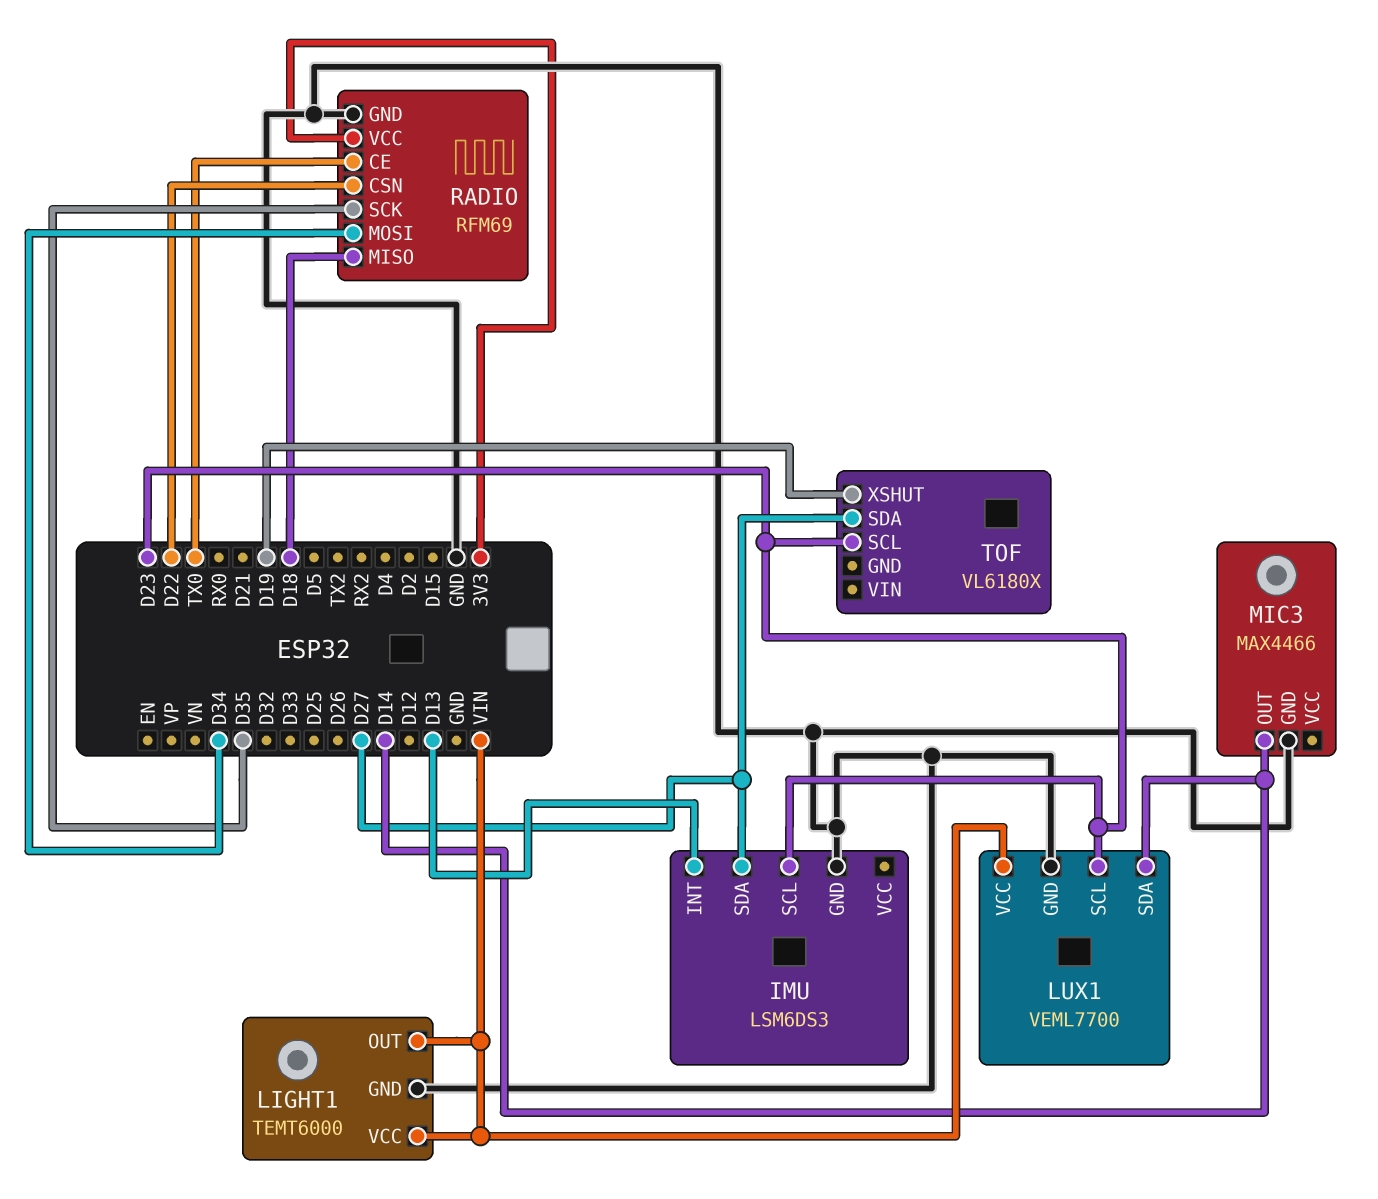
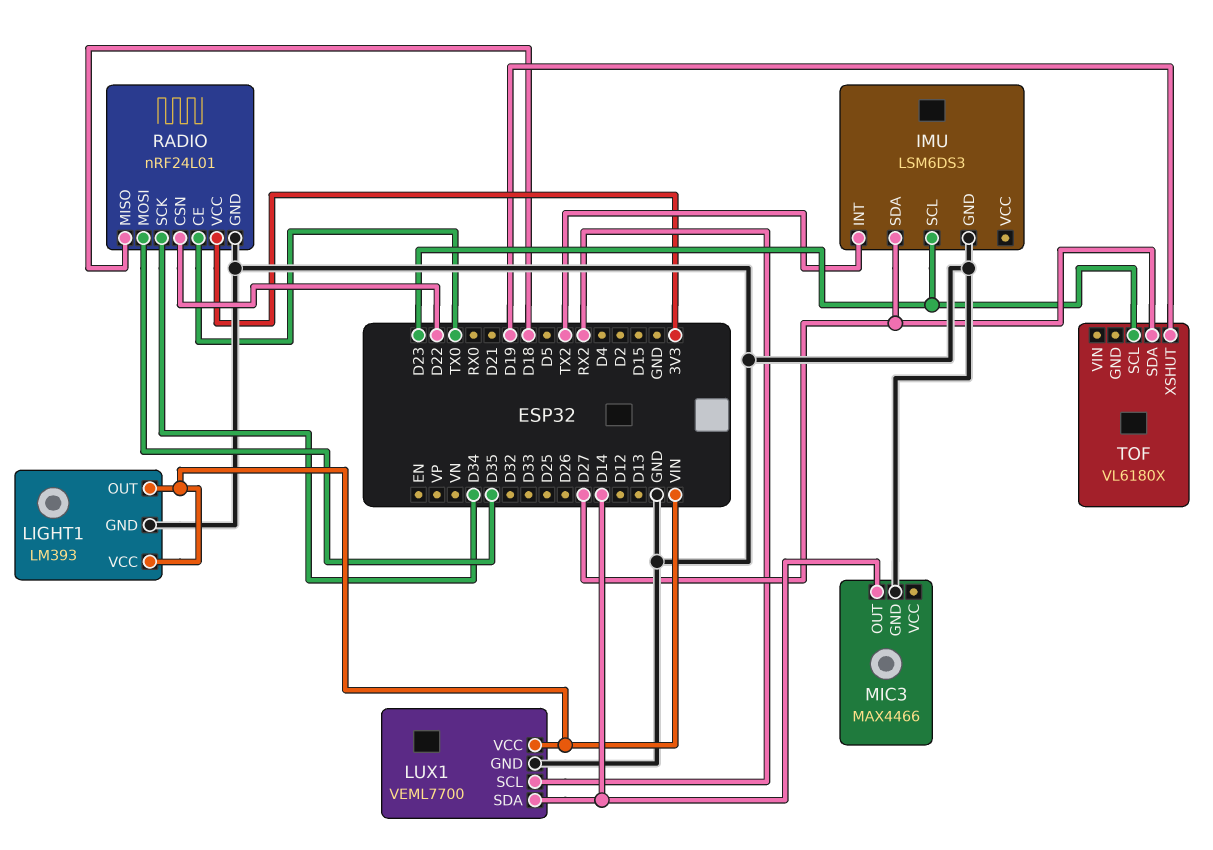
IMU pin INT: D13 -> TX2
LIGHT1: TEMT6000 -> LM393
LUX1 pin SCL: D23 -> RX2
RADIO: RFM69 -> nRF24L01
RADIO pin MOSI: D34 -> D35
RADIO pin SCK: D35 -> D34

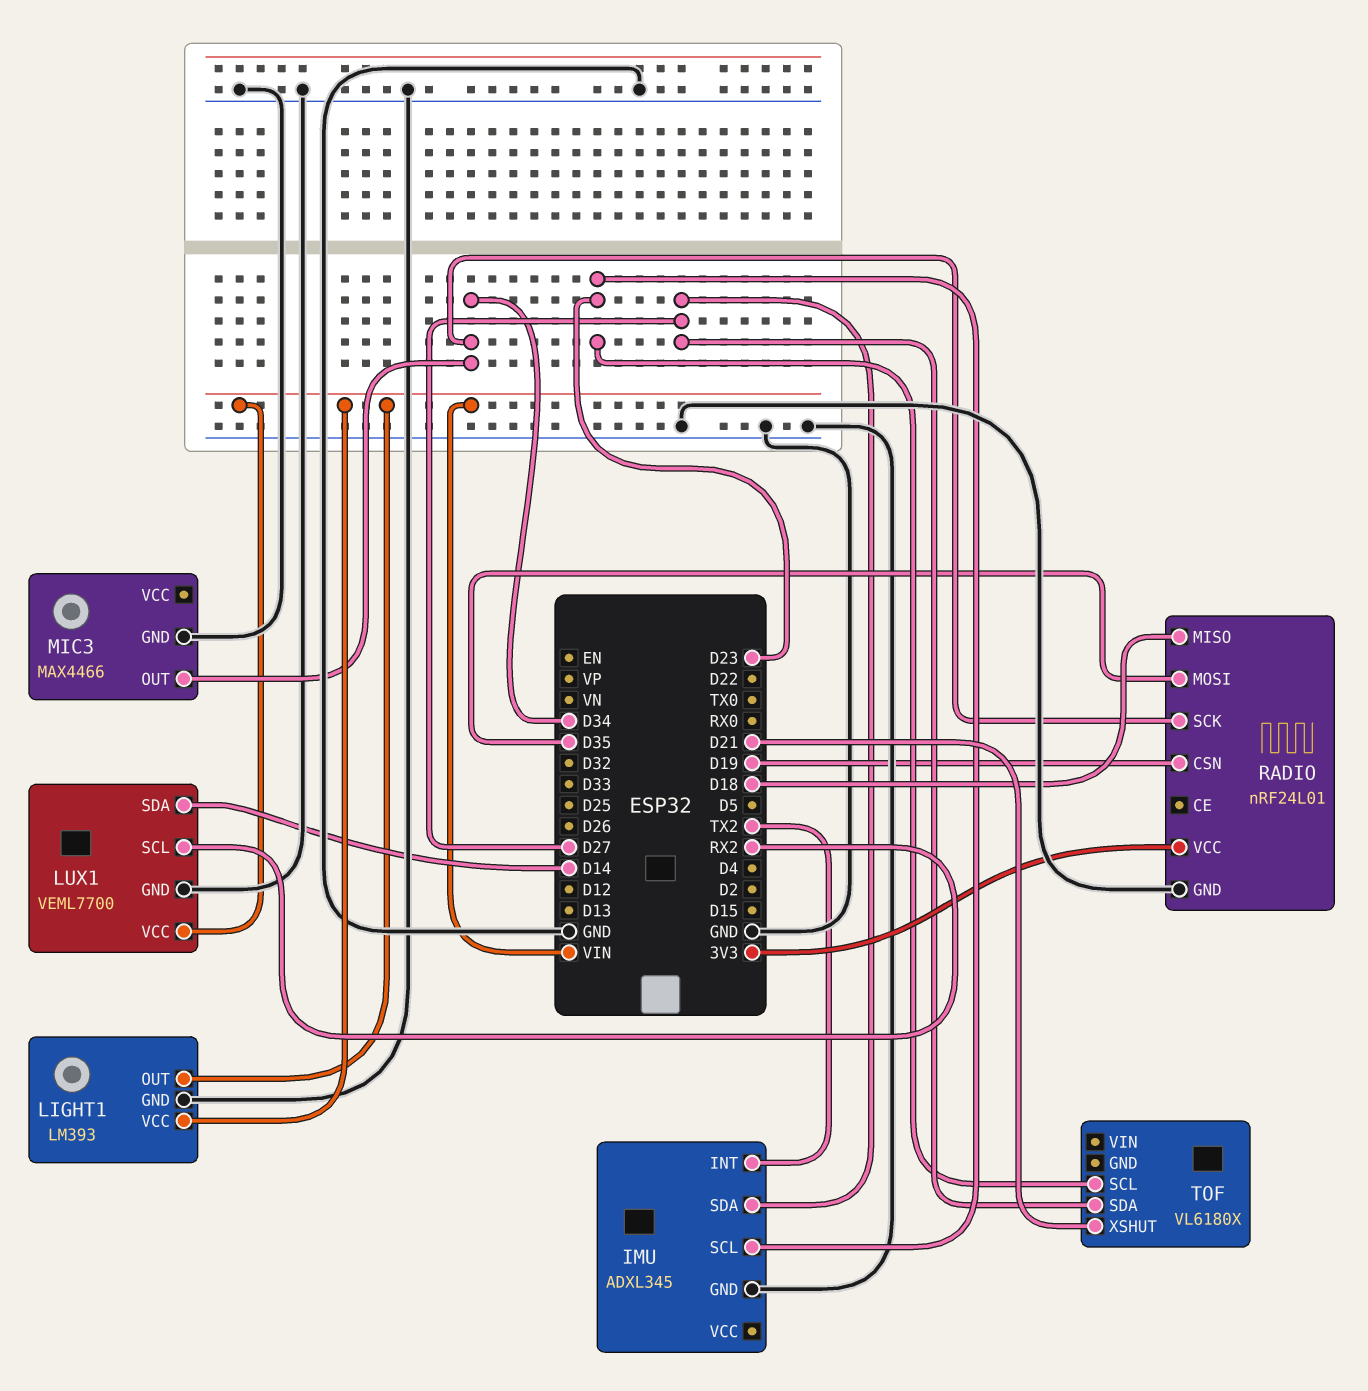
IMU: LSM6DS3 -> ADXL345
MIC3 pin OUT: D14 -> D34
RADIO pin CE: TX0 -> none
RADIO pin CSN: D22 -> D19
TOF pin XSHUT: D19 -> D21

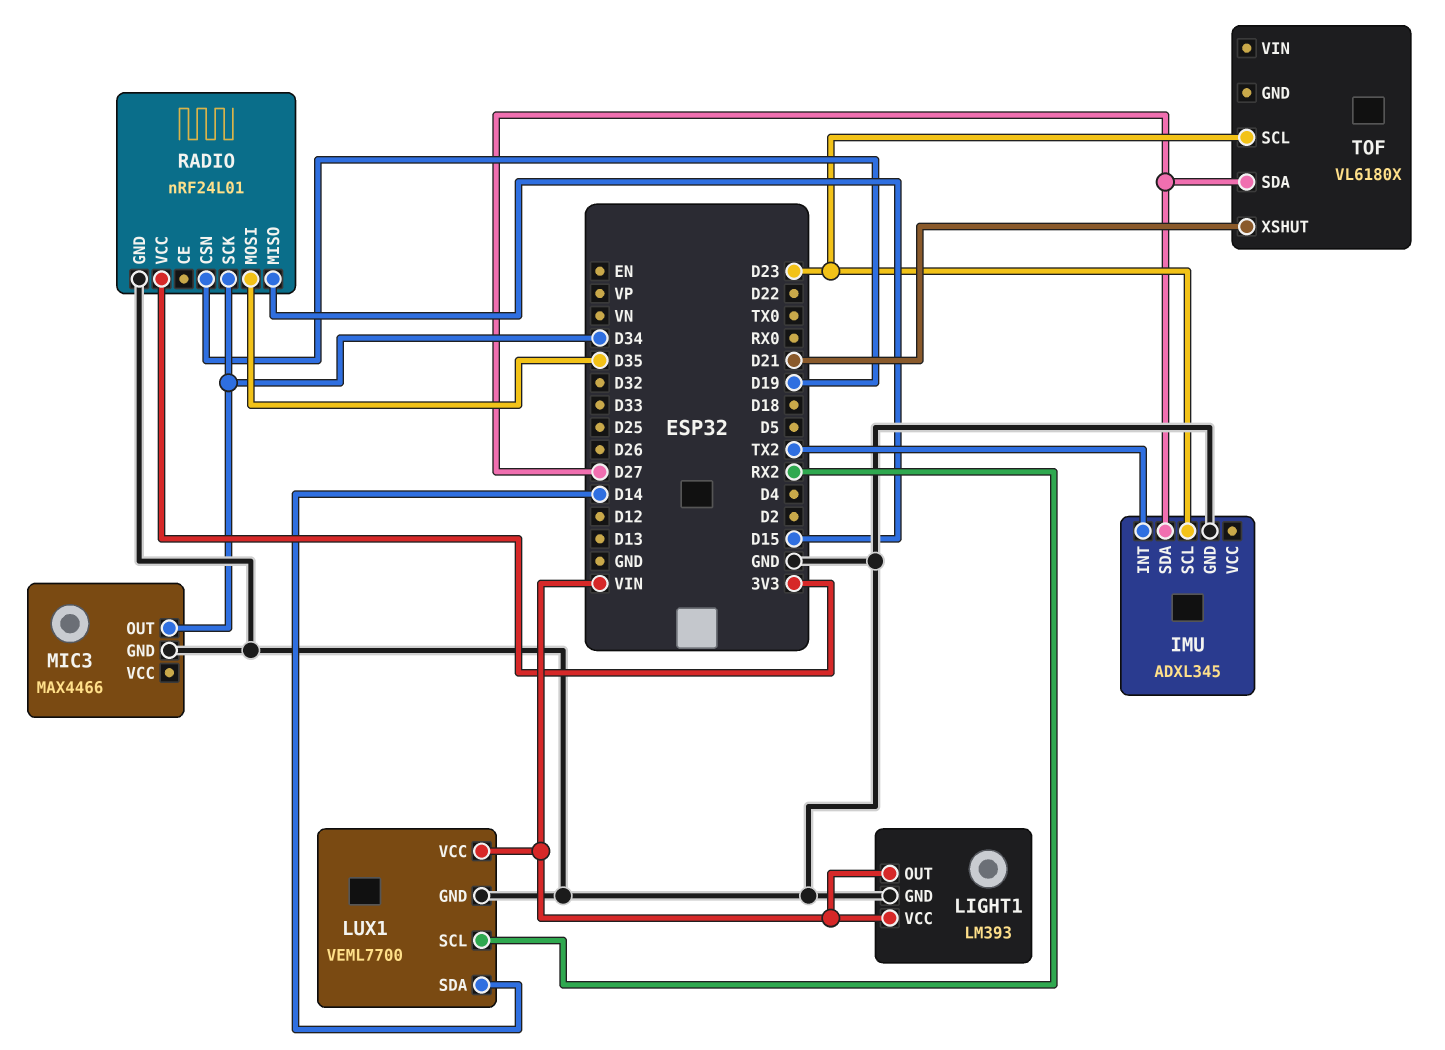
RADIO pin MISO: D18 -> D15

